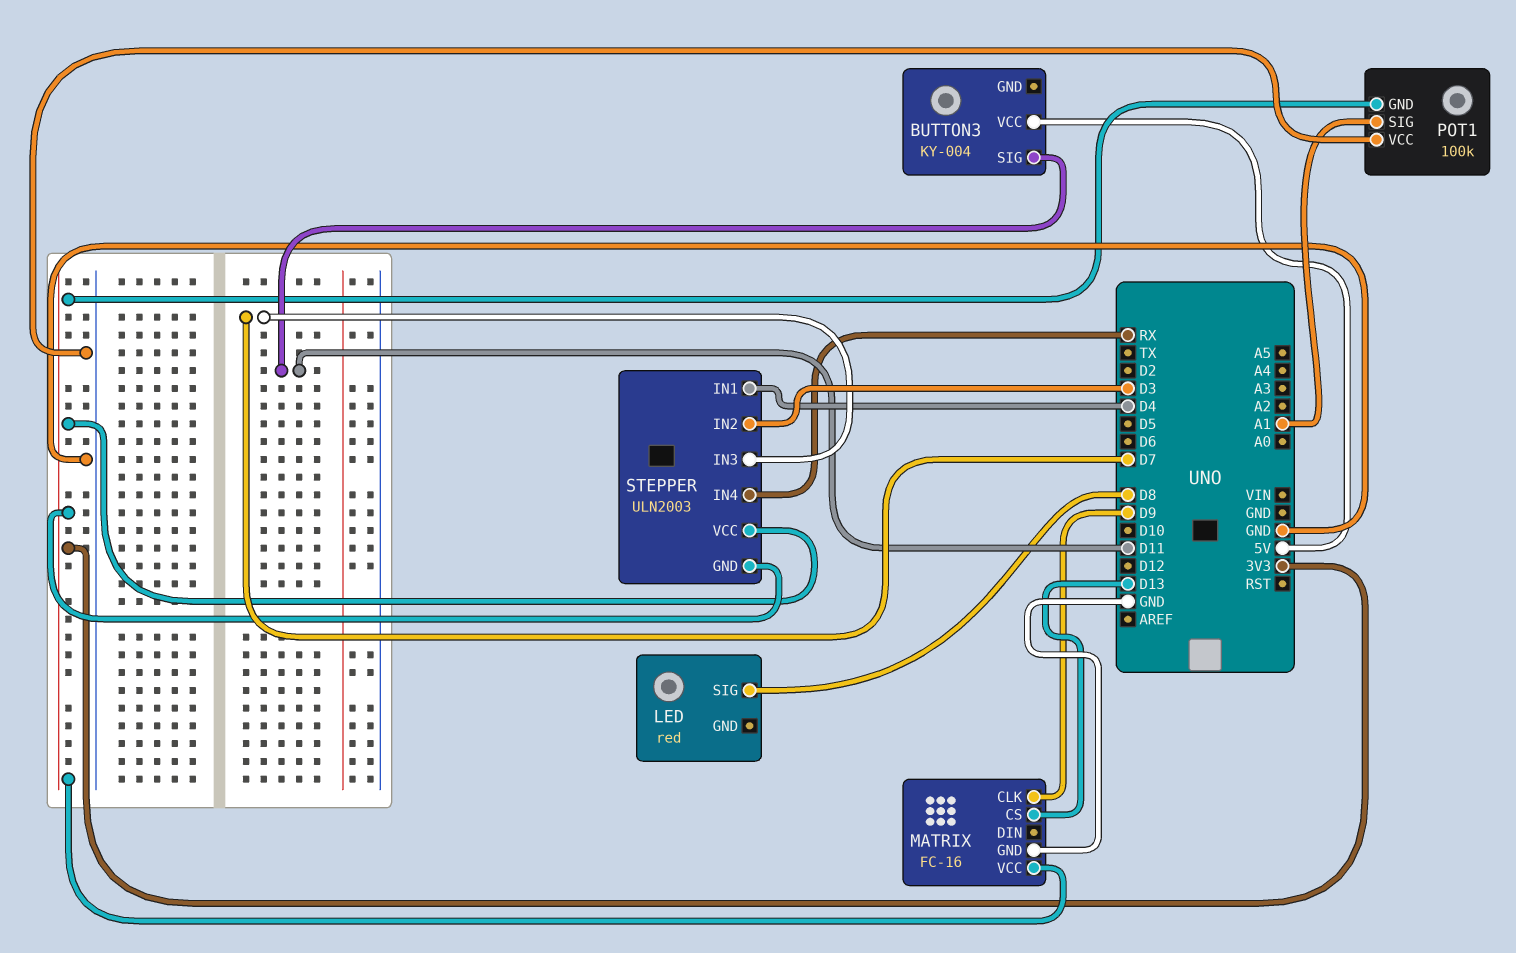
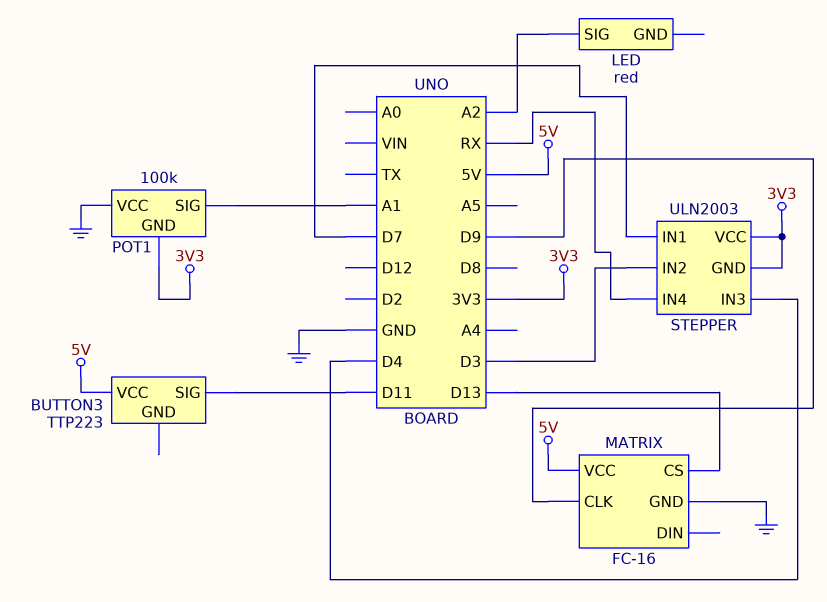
BUTTON3: KY-004 -> TTP223
LED pin SIG: D8 -> A2
MATRIX pin VCC: 3V3 -> 5V
STEPPER pin IN1: D4 -> D7
STEPPER pin IN3: D7 -> D4

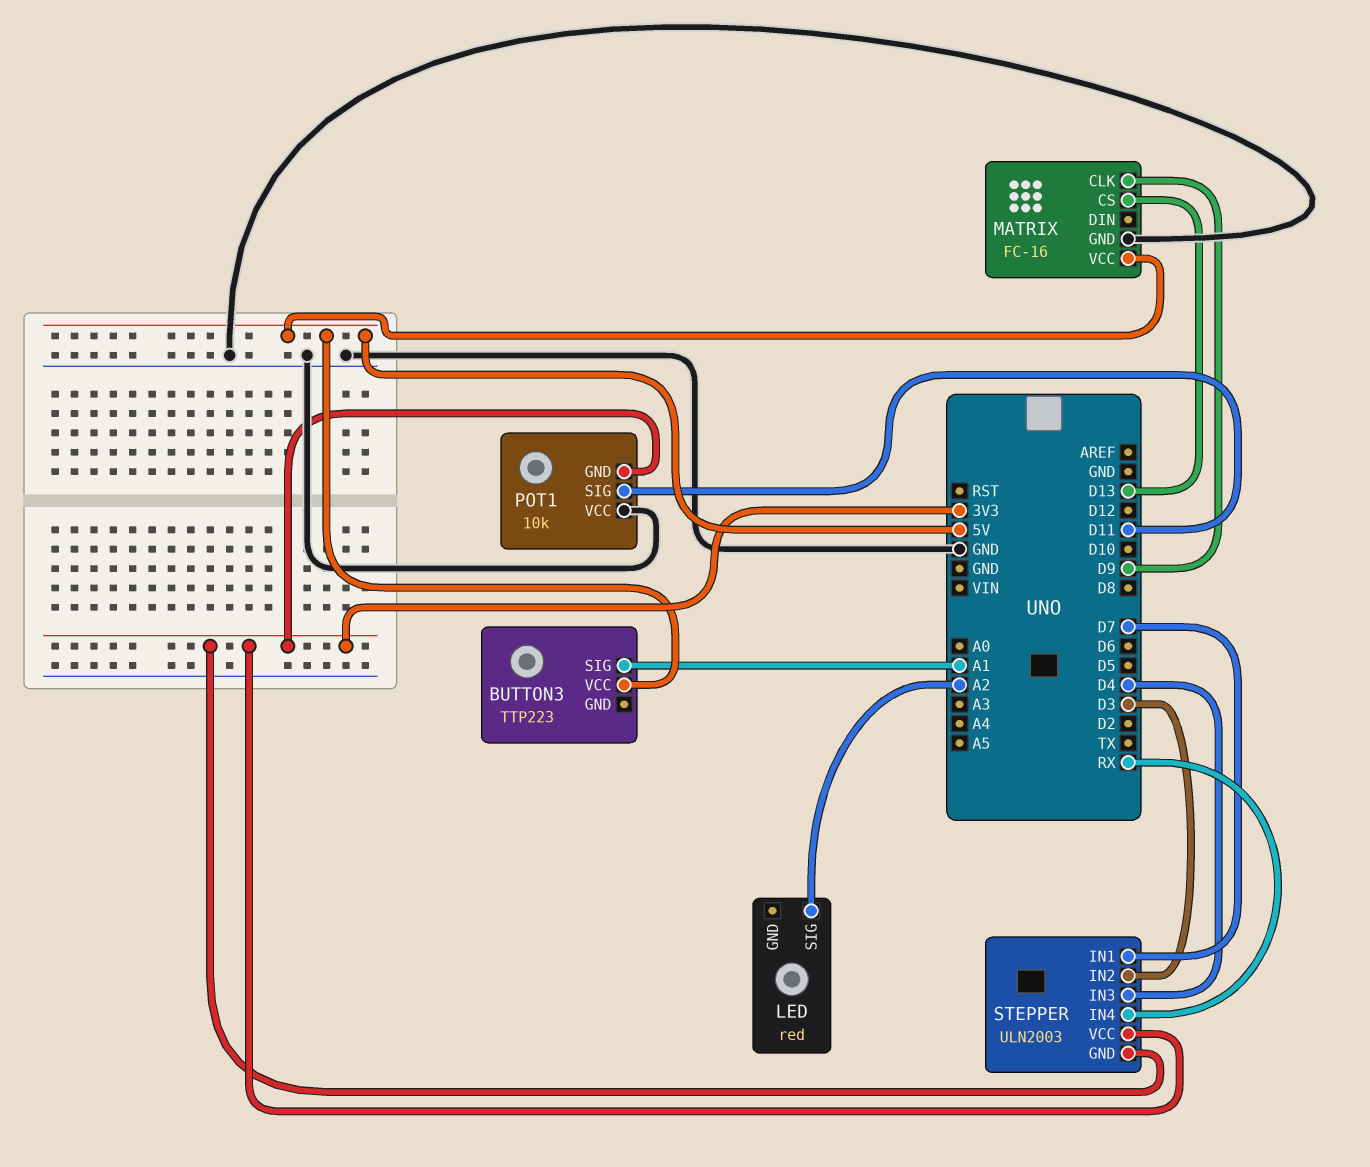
BUTTON3 pin SIG: D11 -> A1
POT1: 100k -> 10k
POT1 pin SIG: A1 -> D11

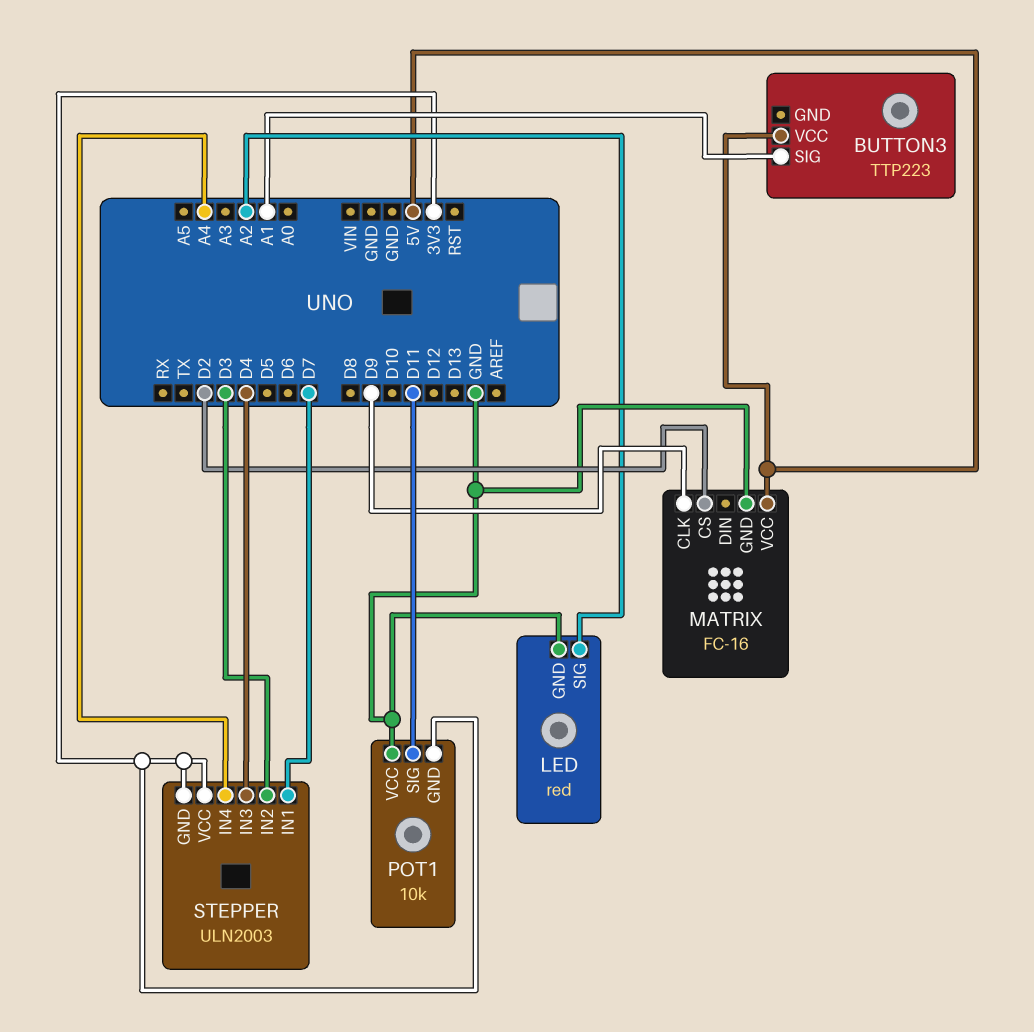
LED pin GND: none -> GND
MATRIX pin CS: D13 -> D2
STEPPER pin IN4: RX -> A4

